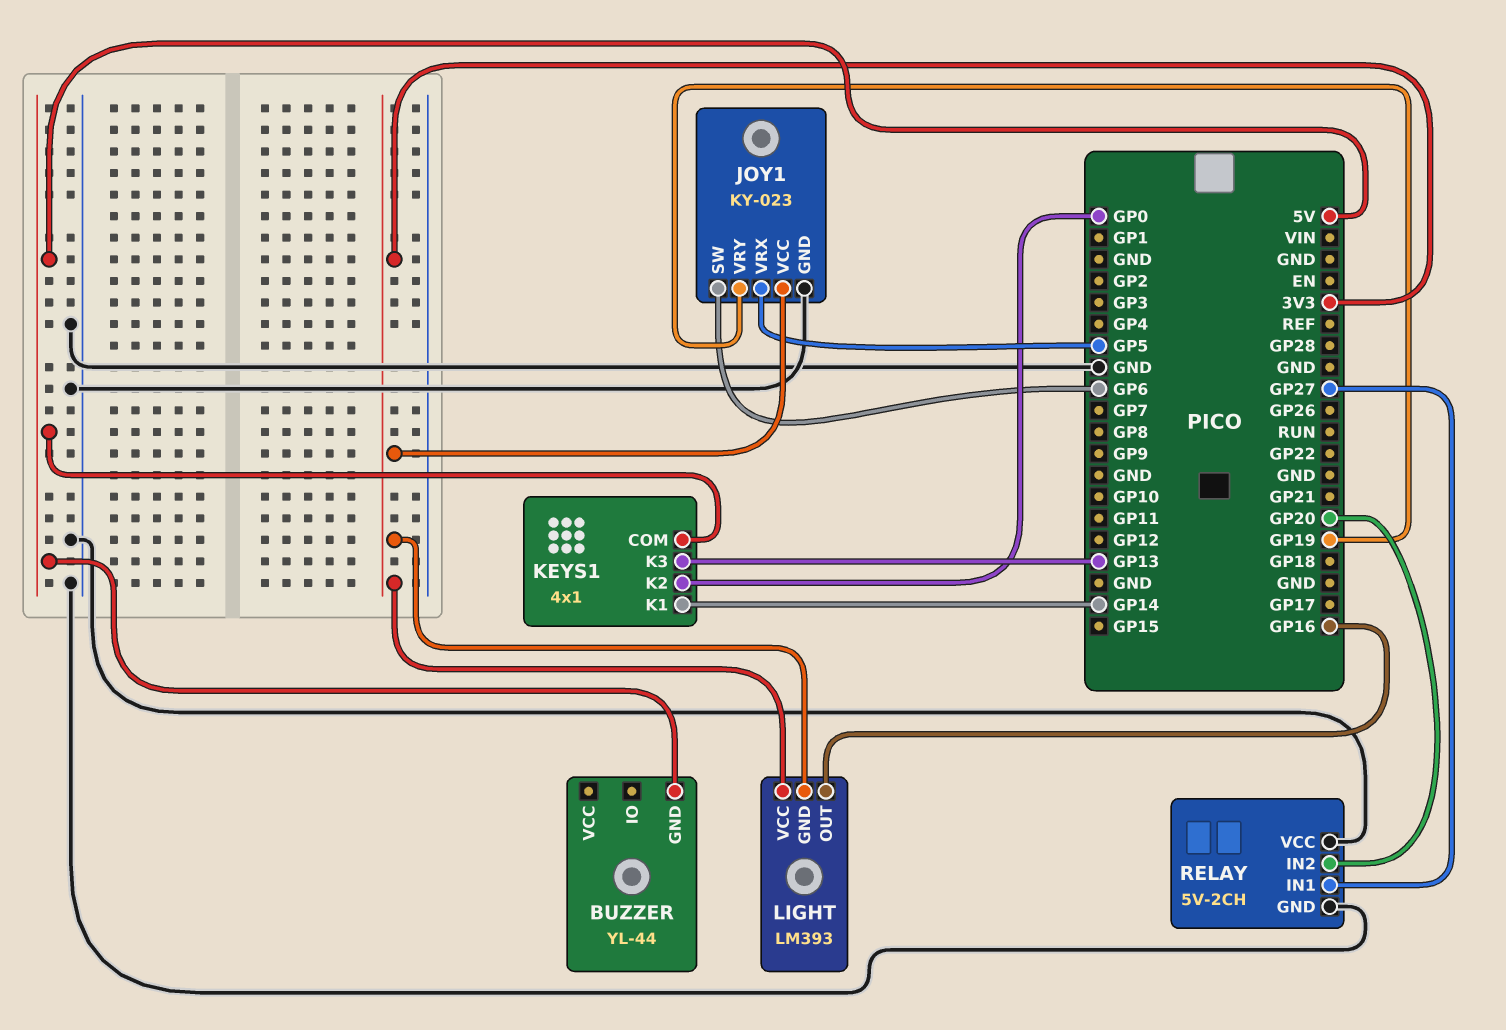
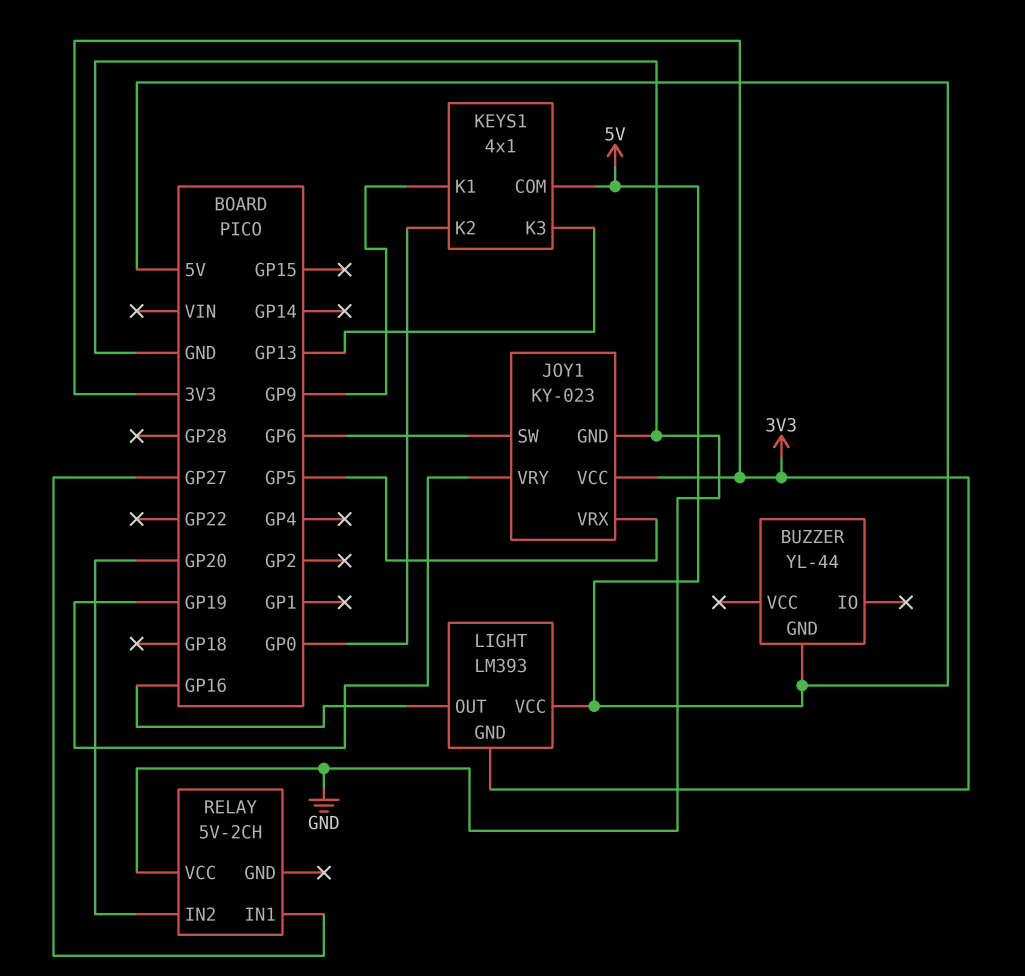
KEYS1 pin K1: GP14 -> GP9
LIGHT pin VCC: 3V3 -> 5V
RELAY pin GND: GND -> none

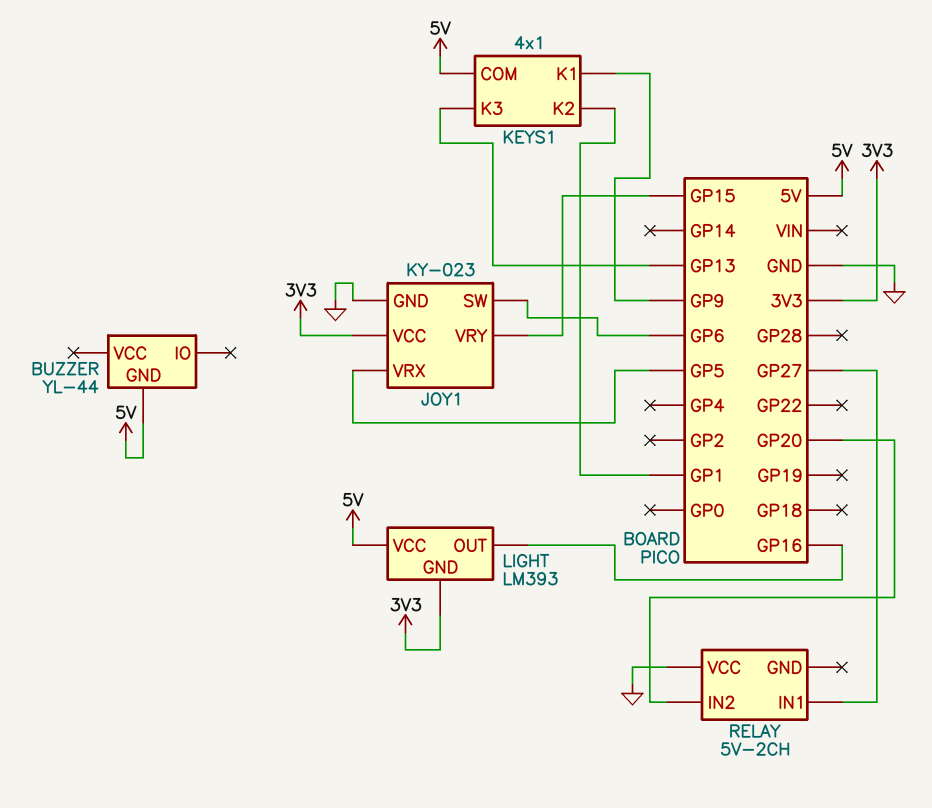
JOY1 pin VRY: GP19 -> GP15
KEYS1 pin K2: GP0 -> GP1

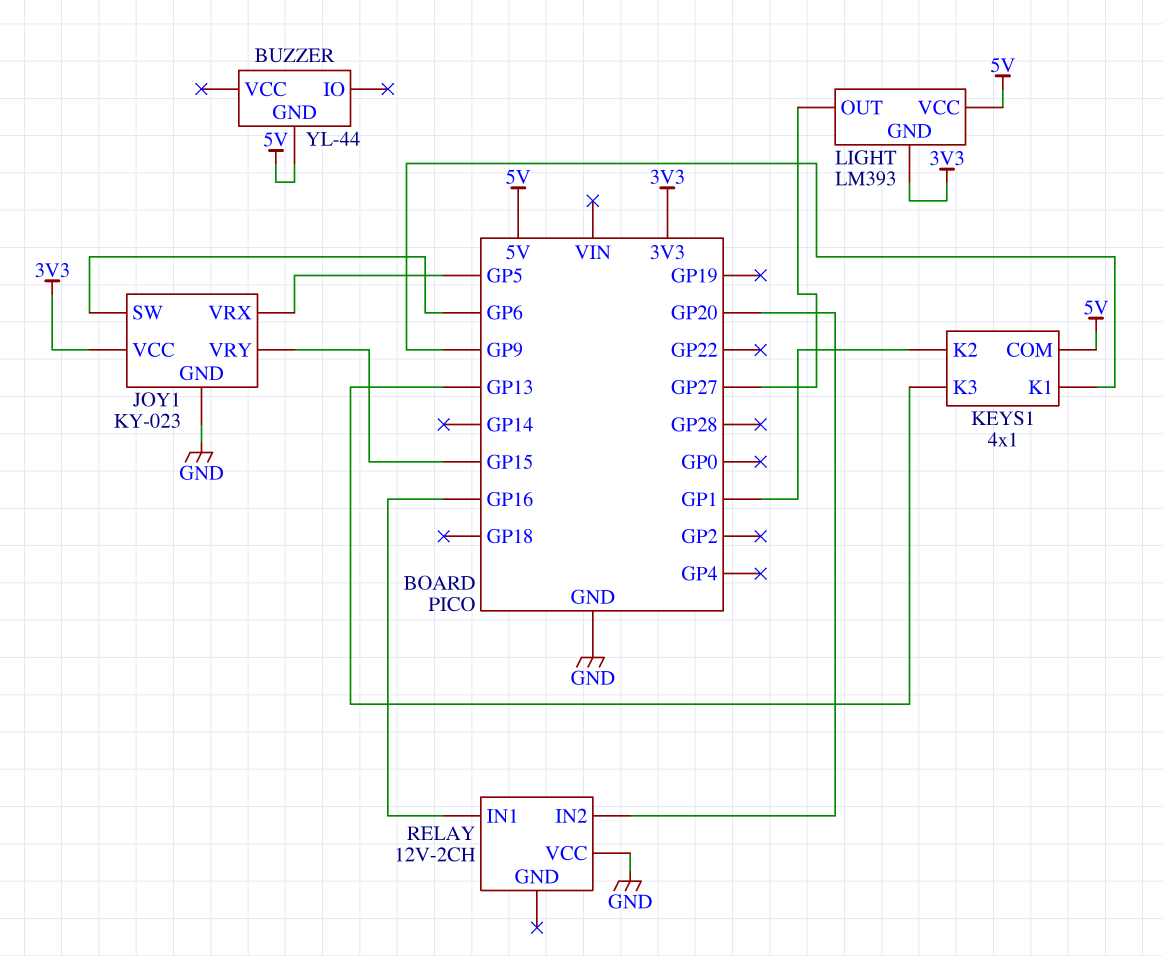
LIGHT pin OUT: GP16 -> GP27
RELAY: 5V-2CH -> 12V-2CH
RELAY pin IN1: GP27 -> GP16

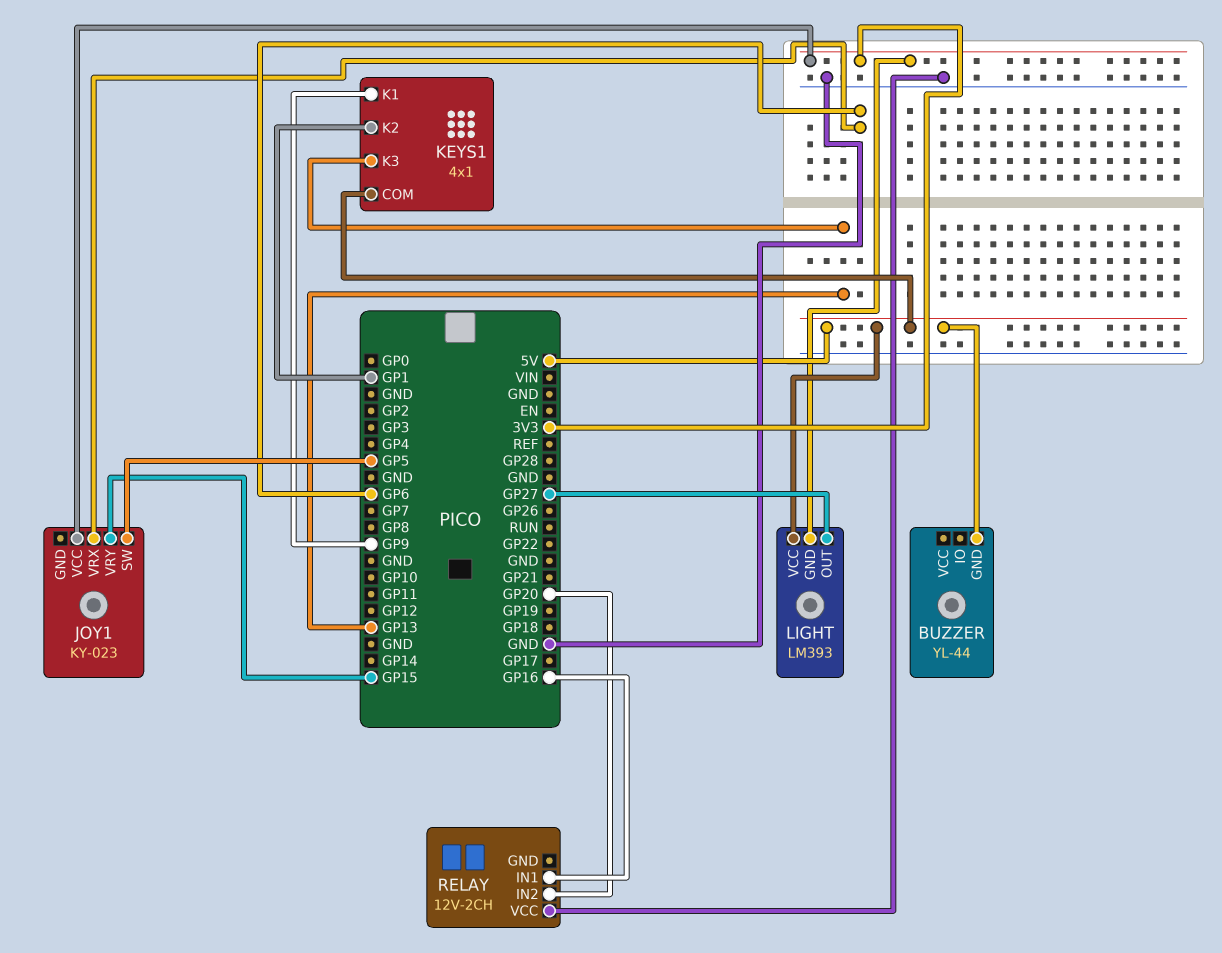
JOY1 pin GND: GND -> none
JOY1 pin SW: GP6 -> GP5
JOY1 pin VRX: GP5 -> GP6

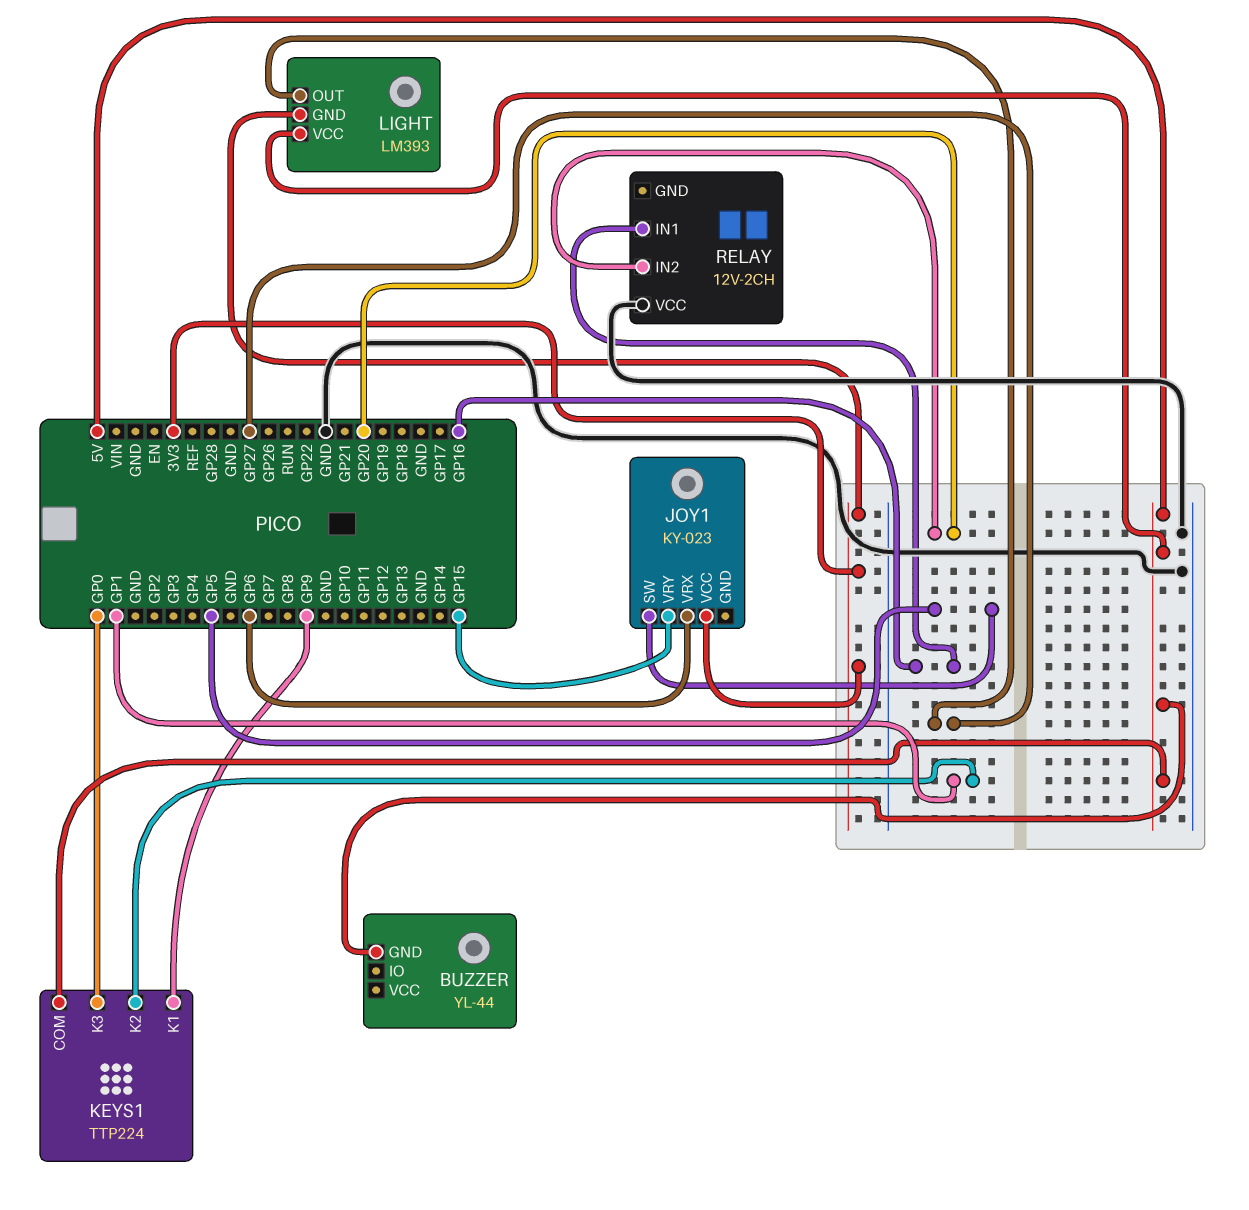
KEYS1: 4x1 -> TTP224
KEYS1 pin K3: GP13 -> GP0

